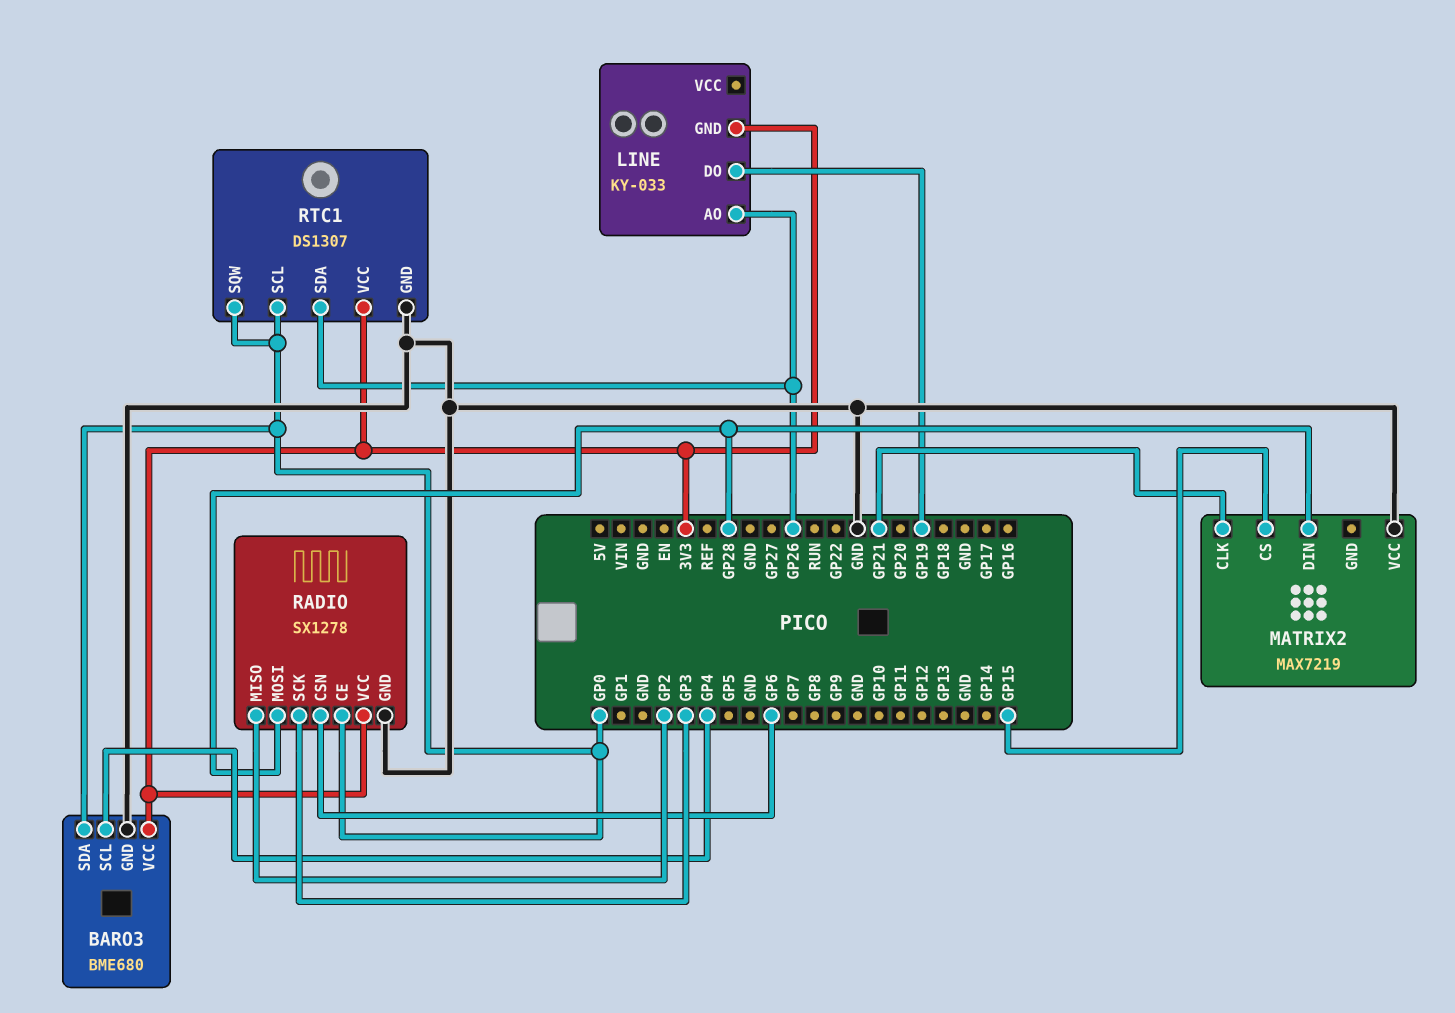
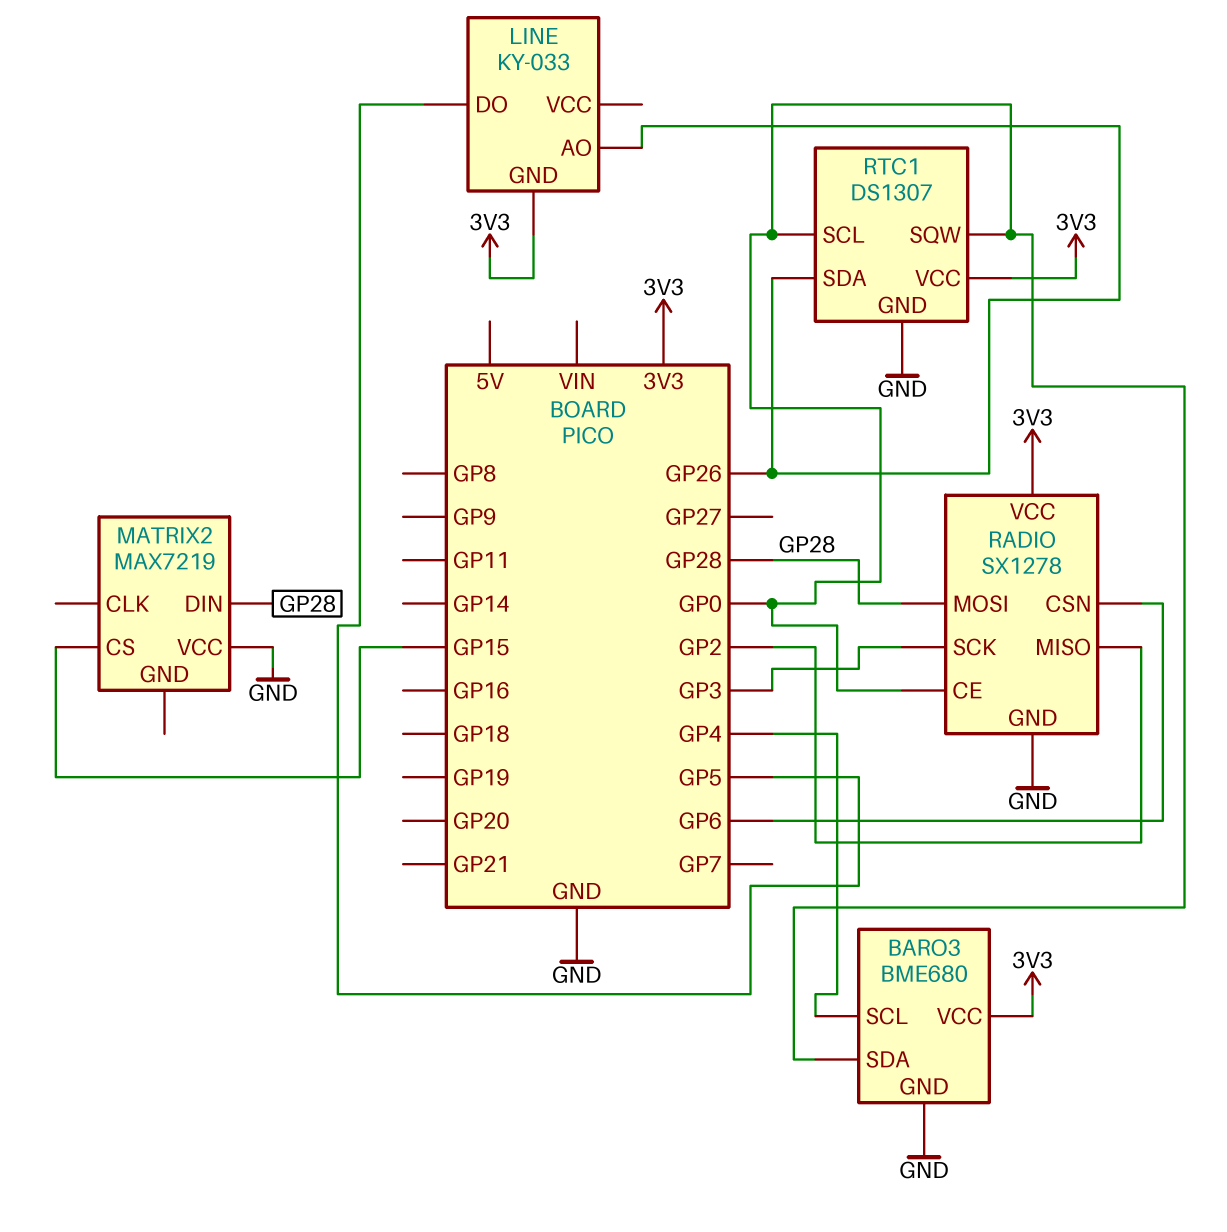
LINE pin DO: GP19 -> GP5
MATRIX2 pin CLK: GP21 -> none

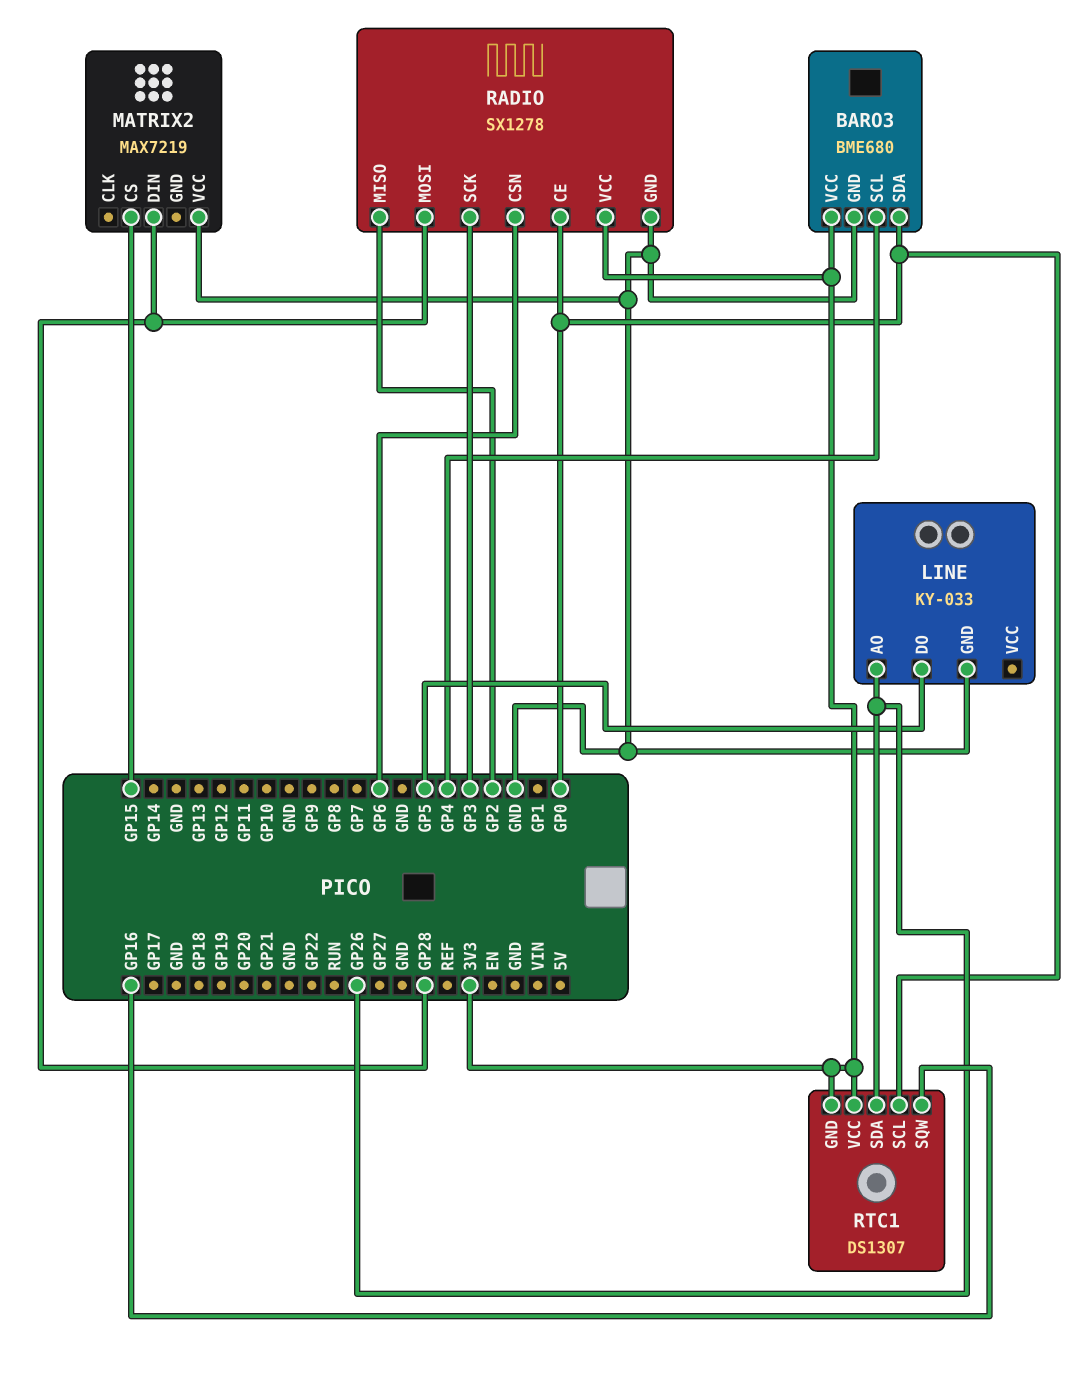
LINE pin GND: 3V3 -> GND
RTC1 pin GND: GND -> 3V3
RTC1 pin SQW: GP0 -> GP16

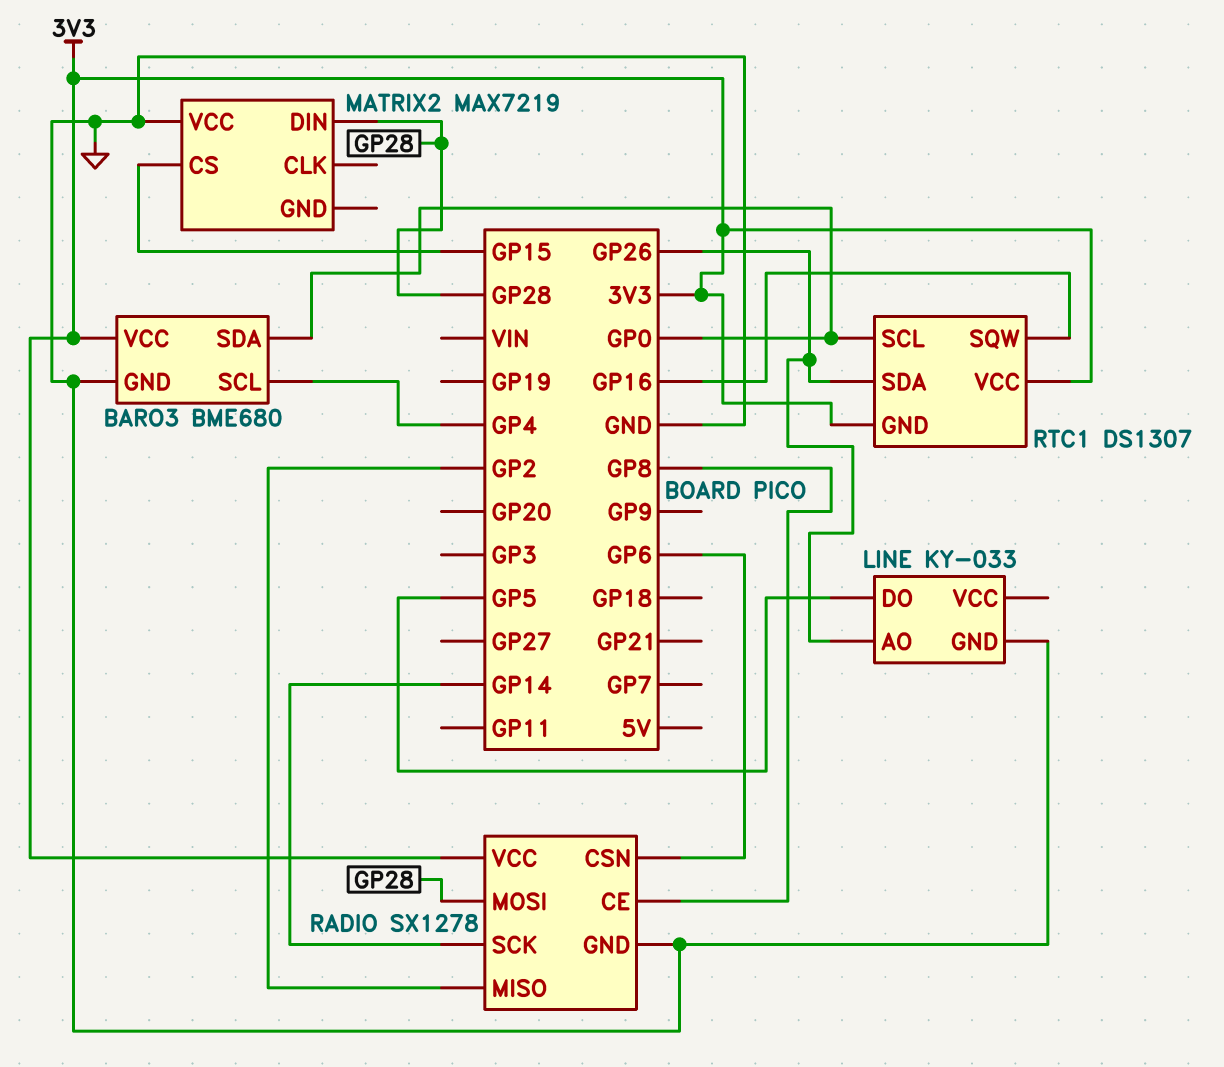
RADIO pin CE: GP0 -> GP8
RADIO pin SCK: GP3 -> GP14

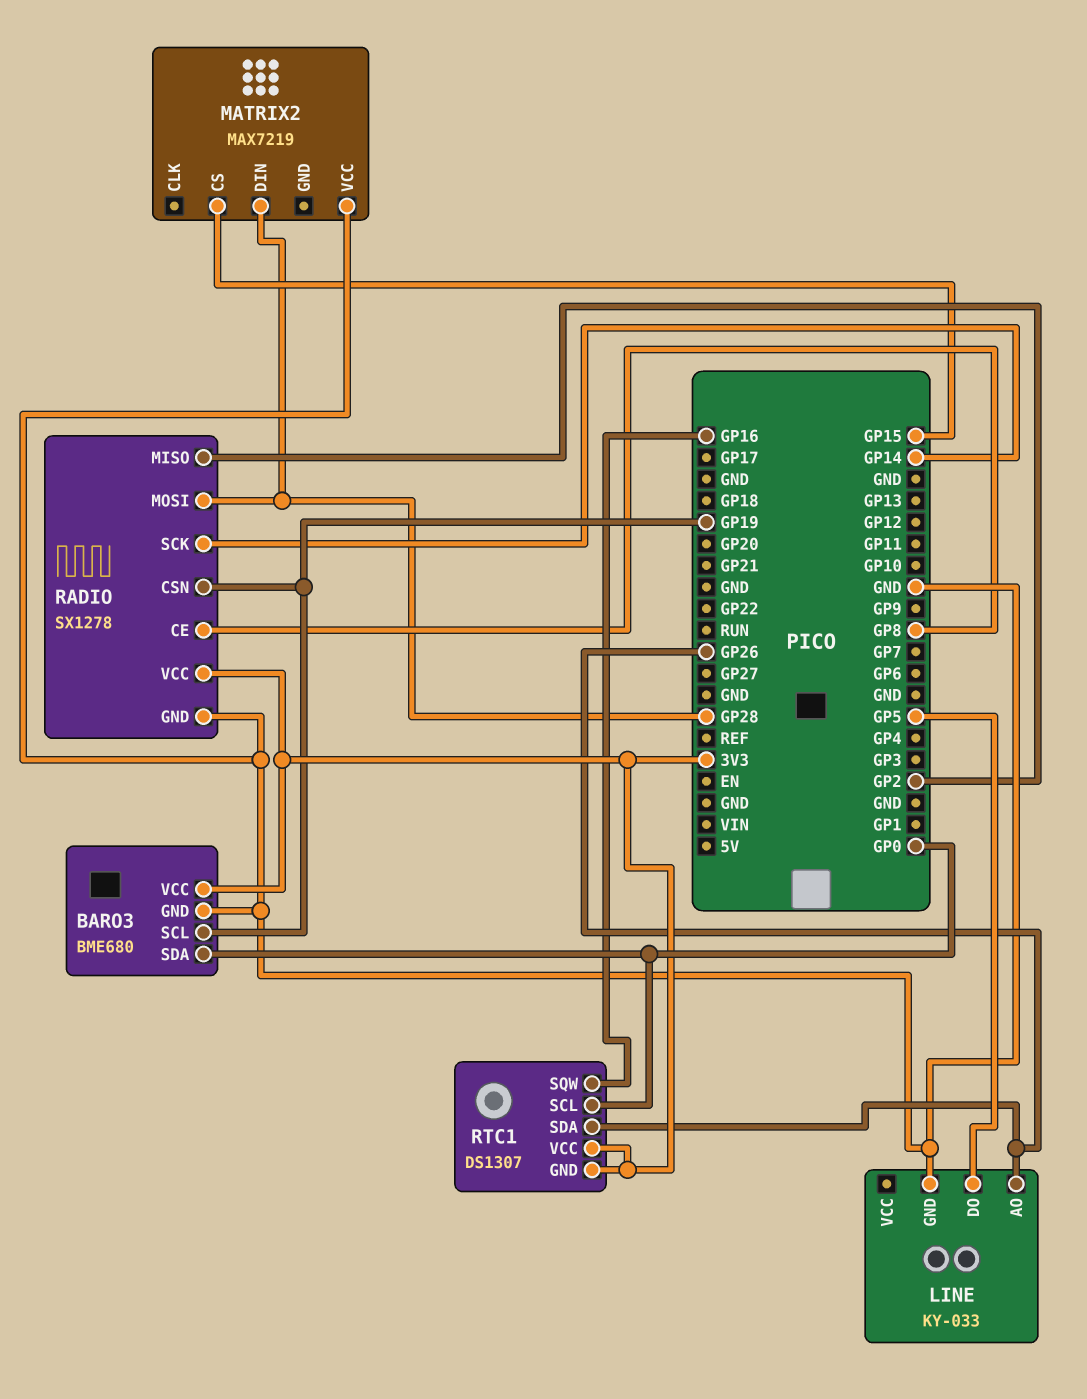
BARO3 pin SCL: GP4 -> GP19
RADIO pin CSN: GP6 -> GP19

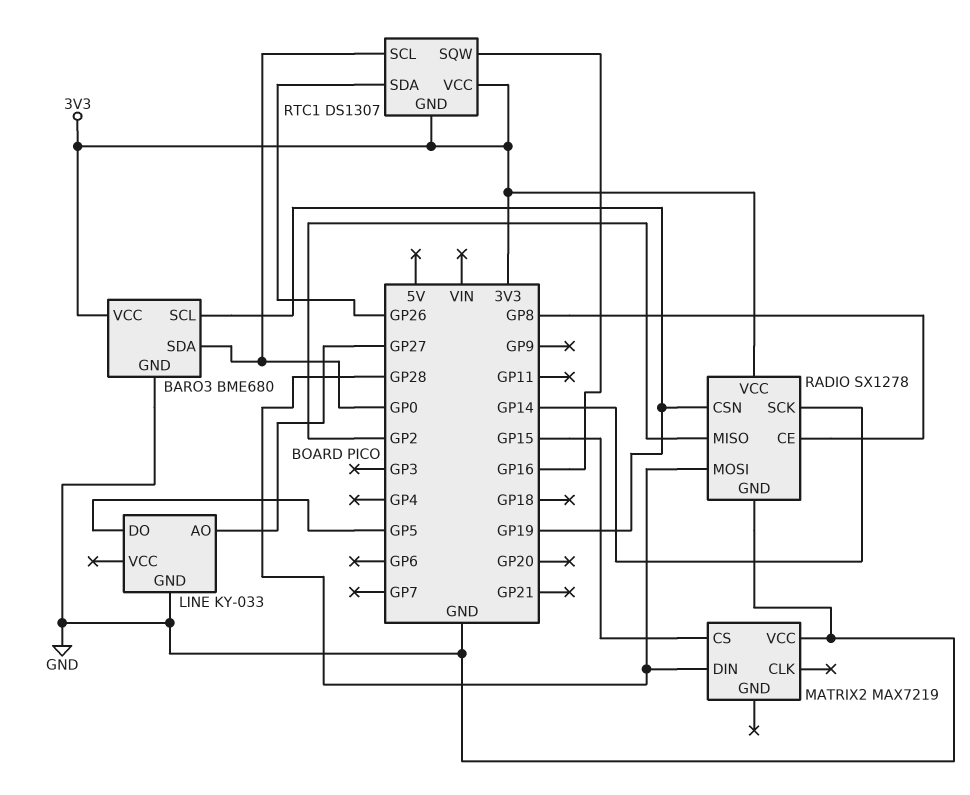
LINE pin AO: GP26 -> GP27

